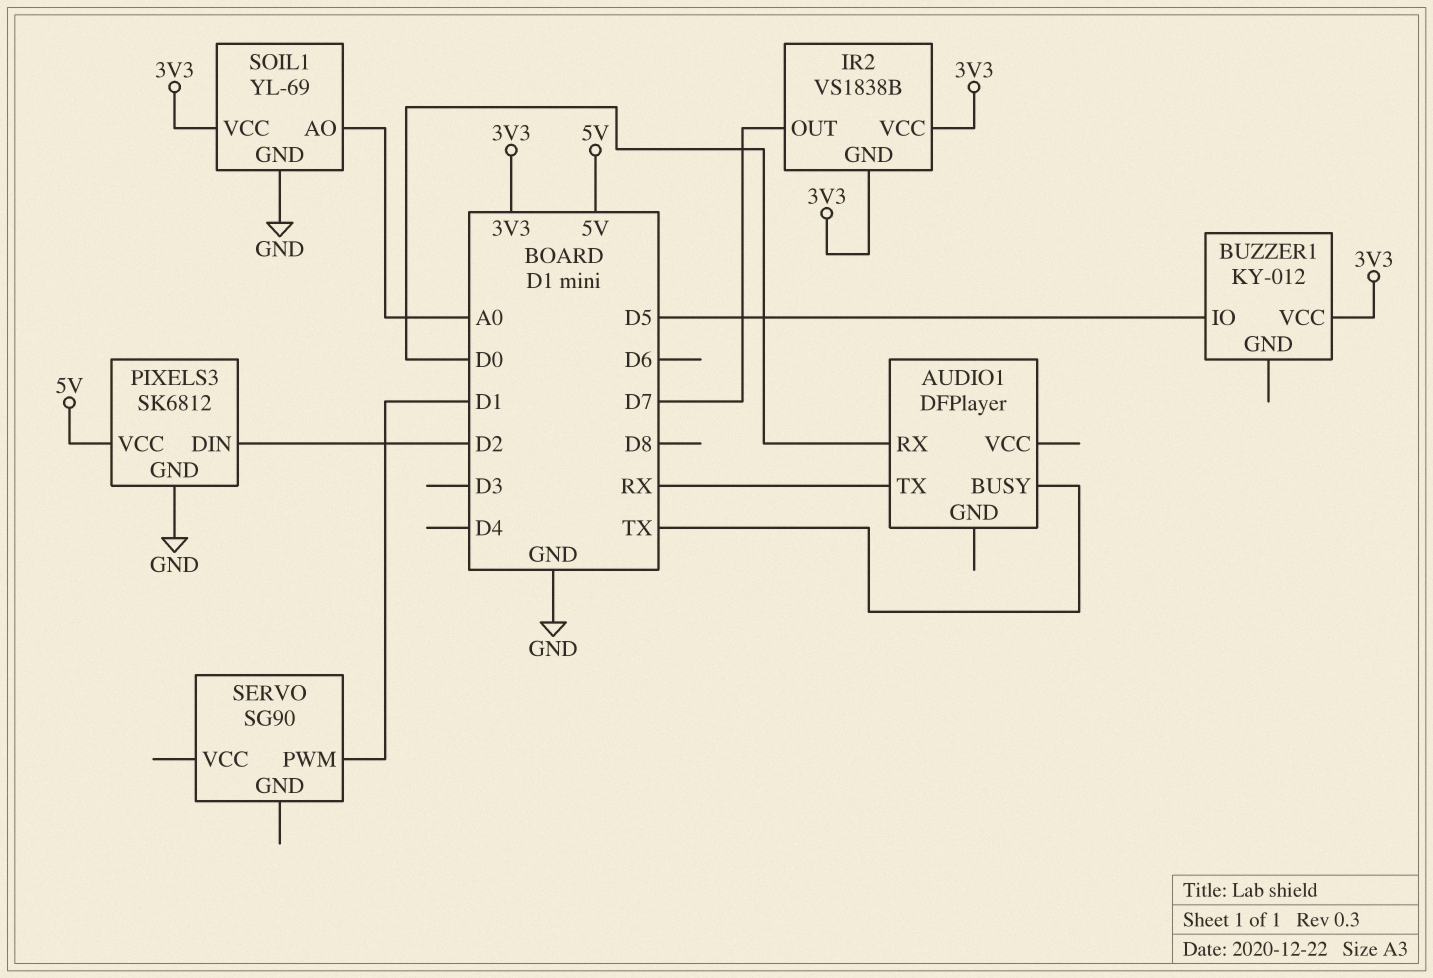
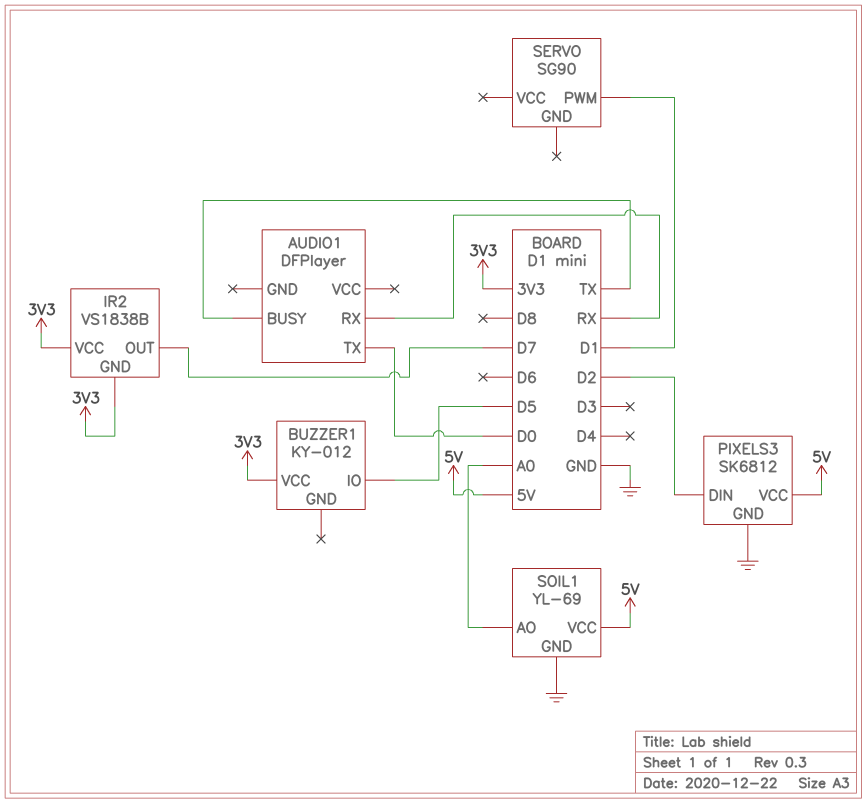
AUDIO1 pin RX: D0 -> RX
AUDIO1 pin TX: RX -> D0
SOIL1 pin VCC: 3V3 -> 5V

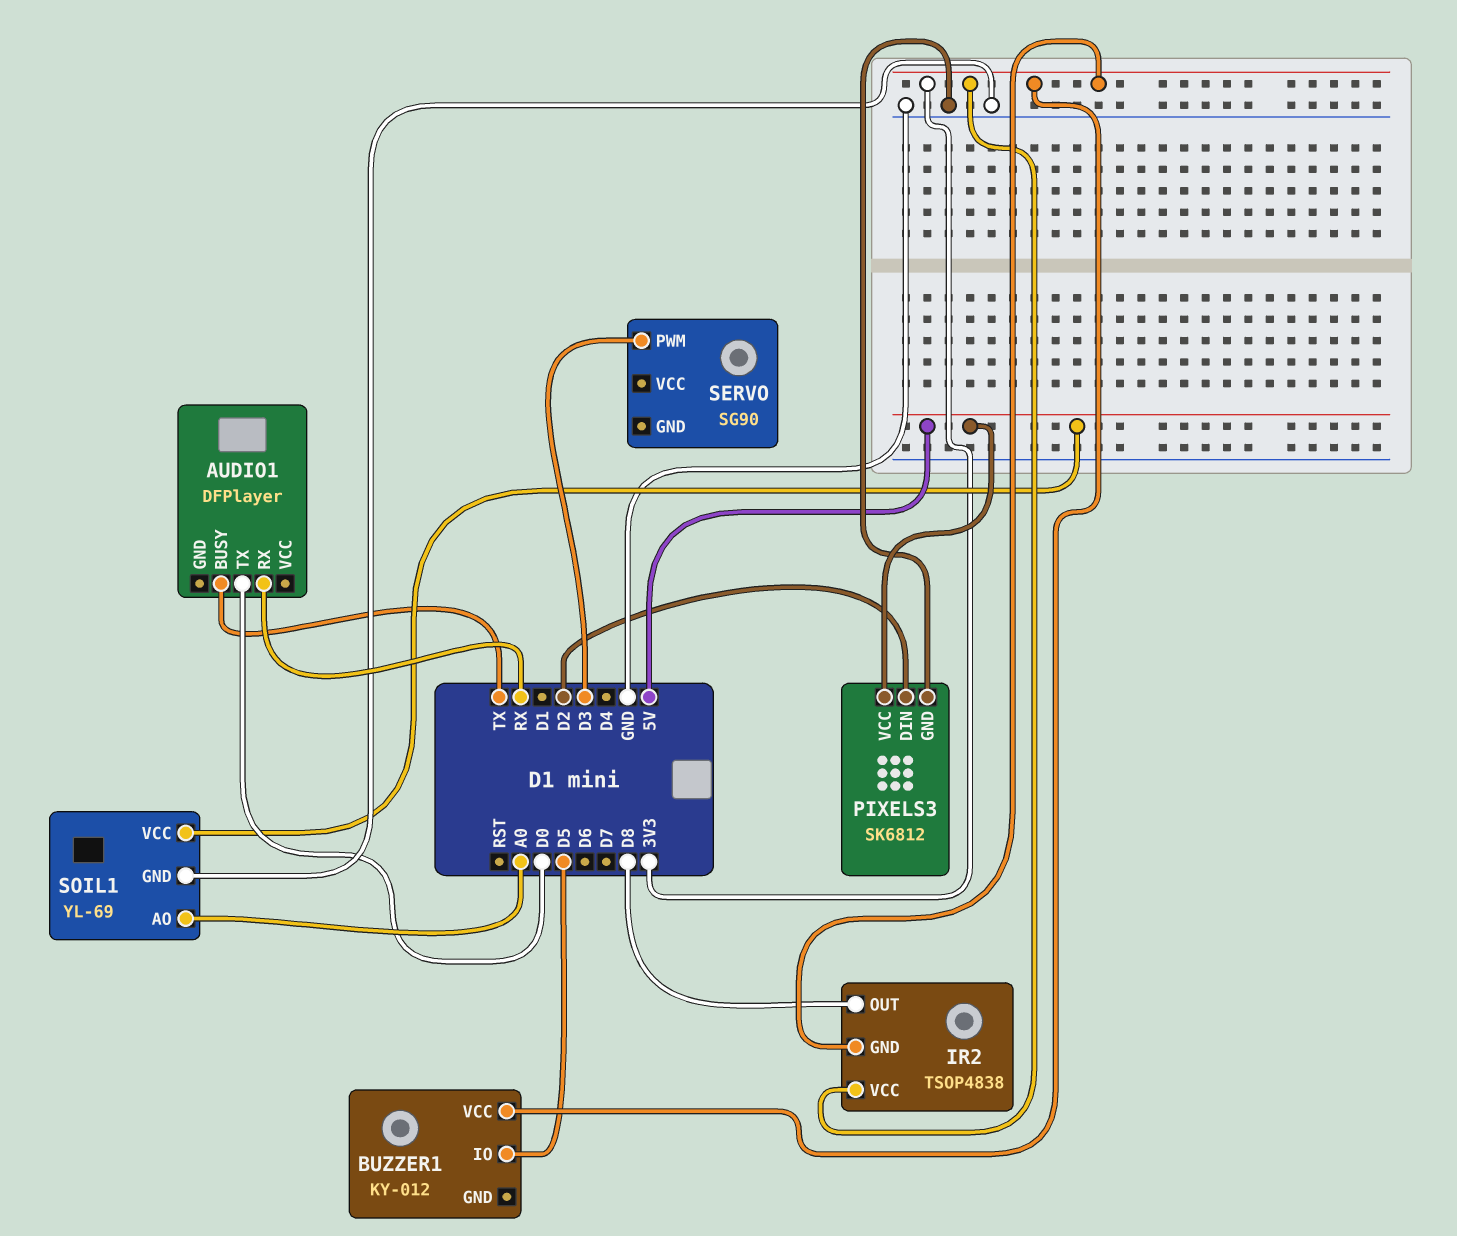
IR2: VS1838B -> TSOP4838
IR2 pin OUT: D7 -> D8
SERVO pin PWM: D1 -> D3

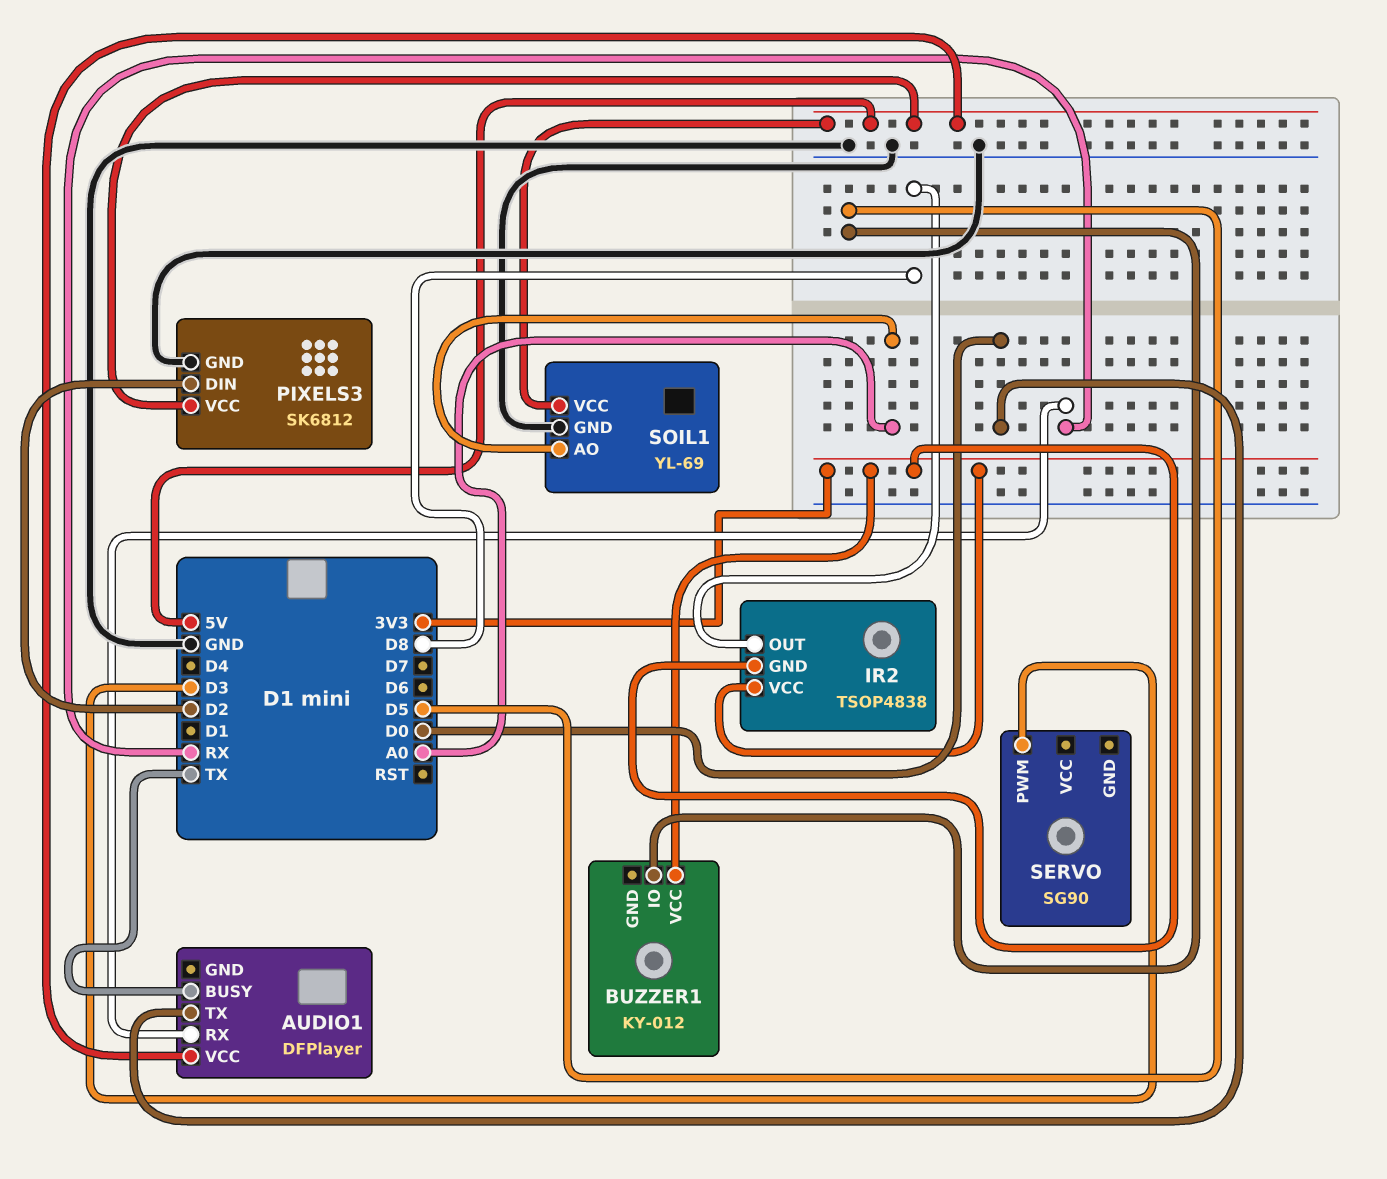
AUDIO1 pin VCC: none -> 5V

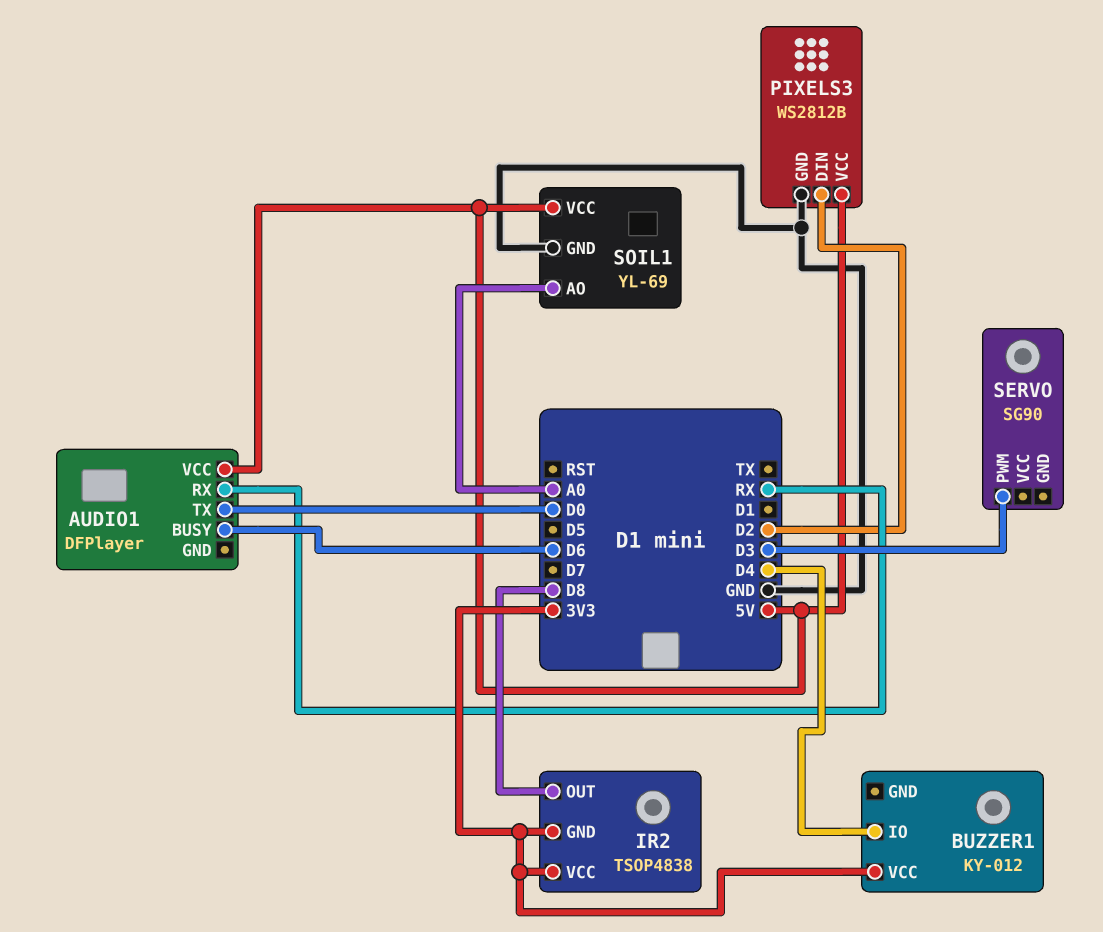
AUDIO1 pin BUSY: TX -> D6
BUZZER1 pin IO: D5 -> D4
PIXELS3: SK6812 -> WS2812B

